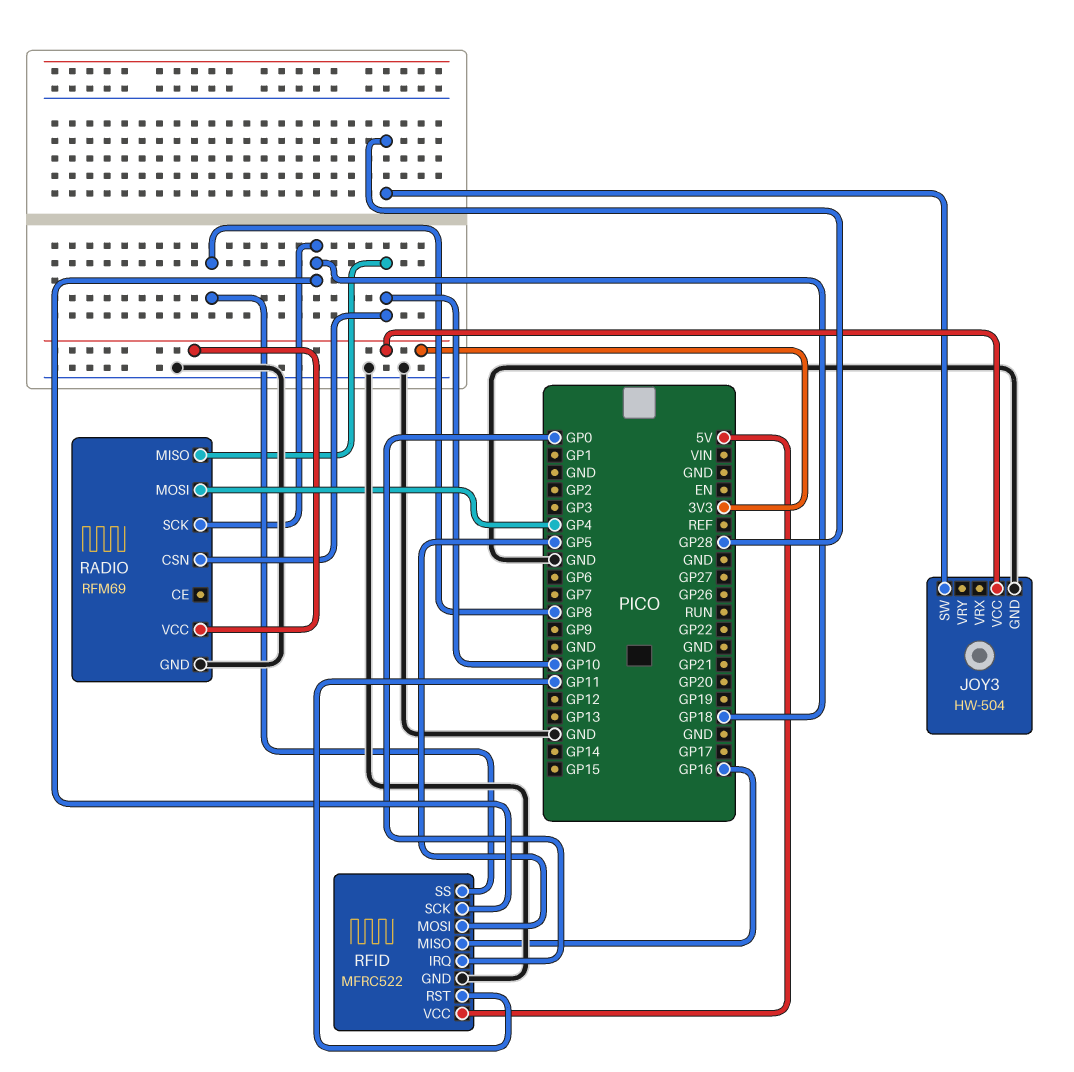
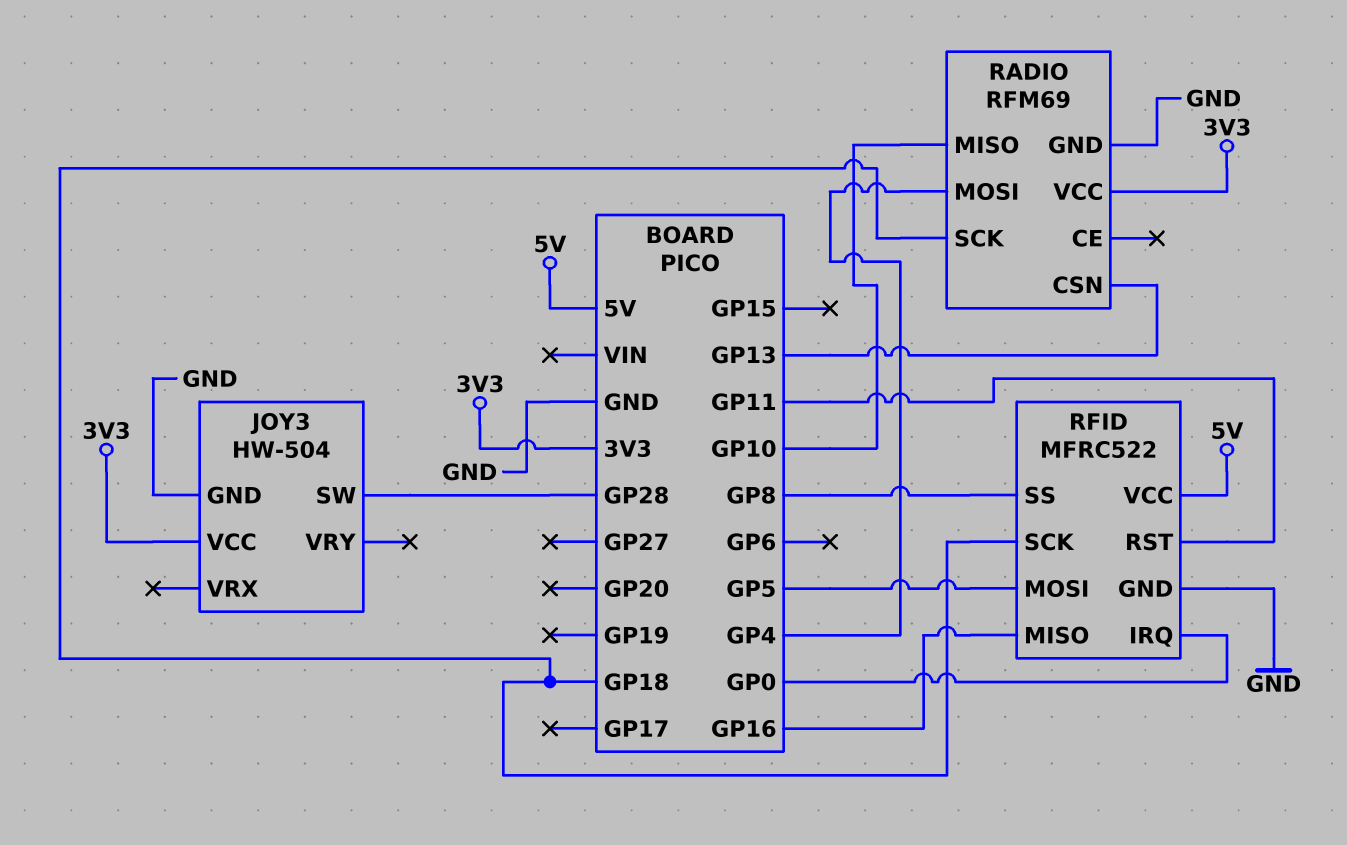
RADIO pin CSN: GP10 -> GP13

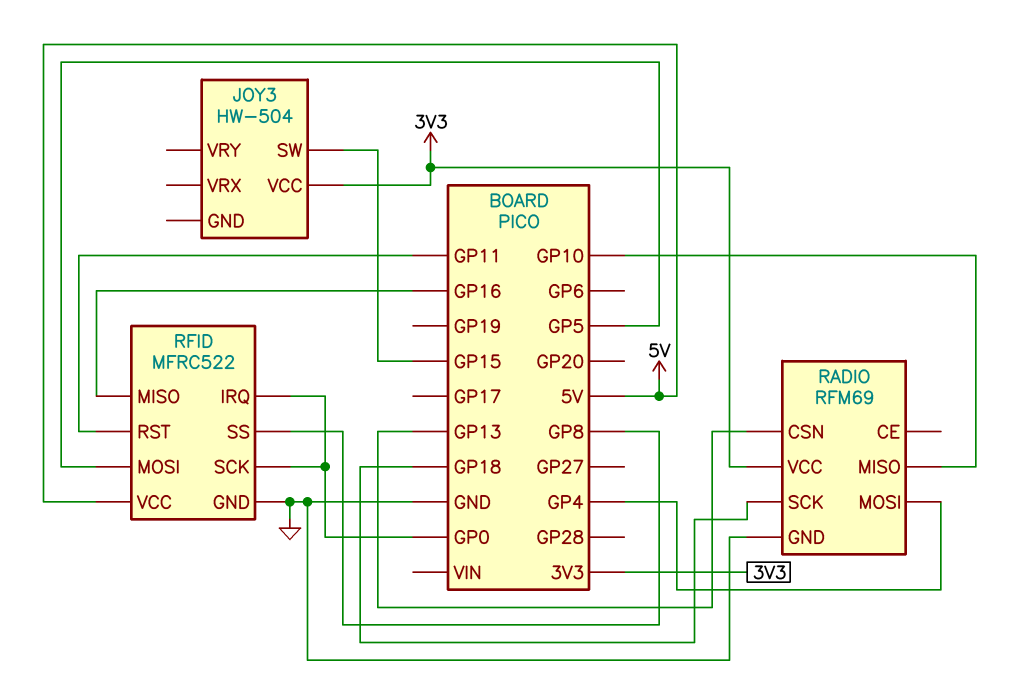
JOY3 pin GND: GND -> none
JOY3 pin SW: GP28 -> GP15
RFID pin SCK: GP18 -> GP0

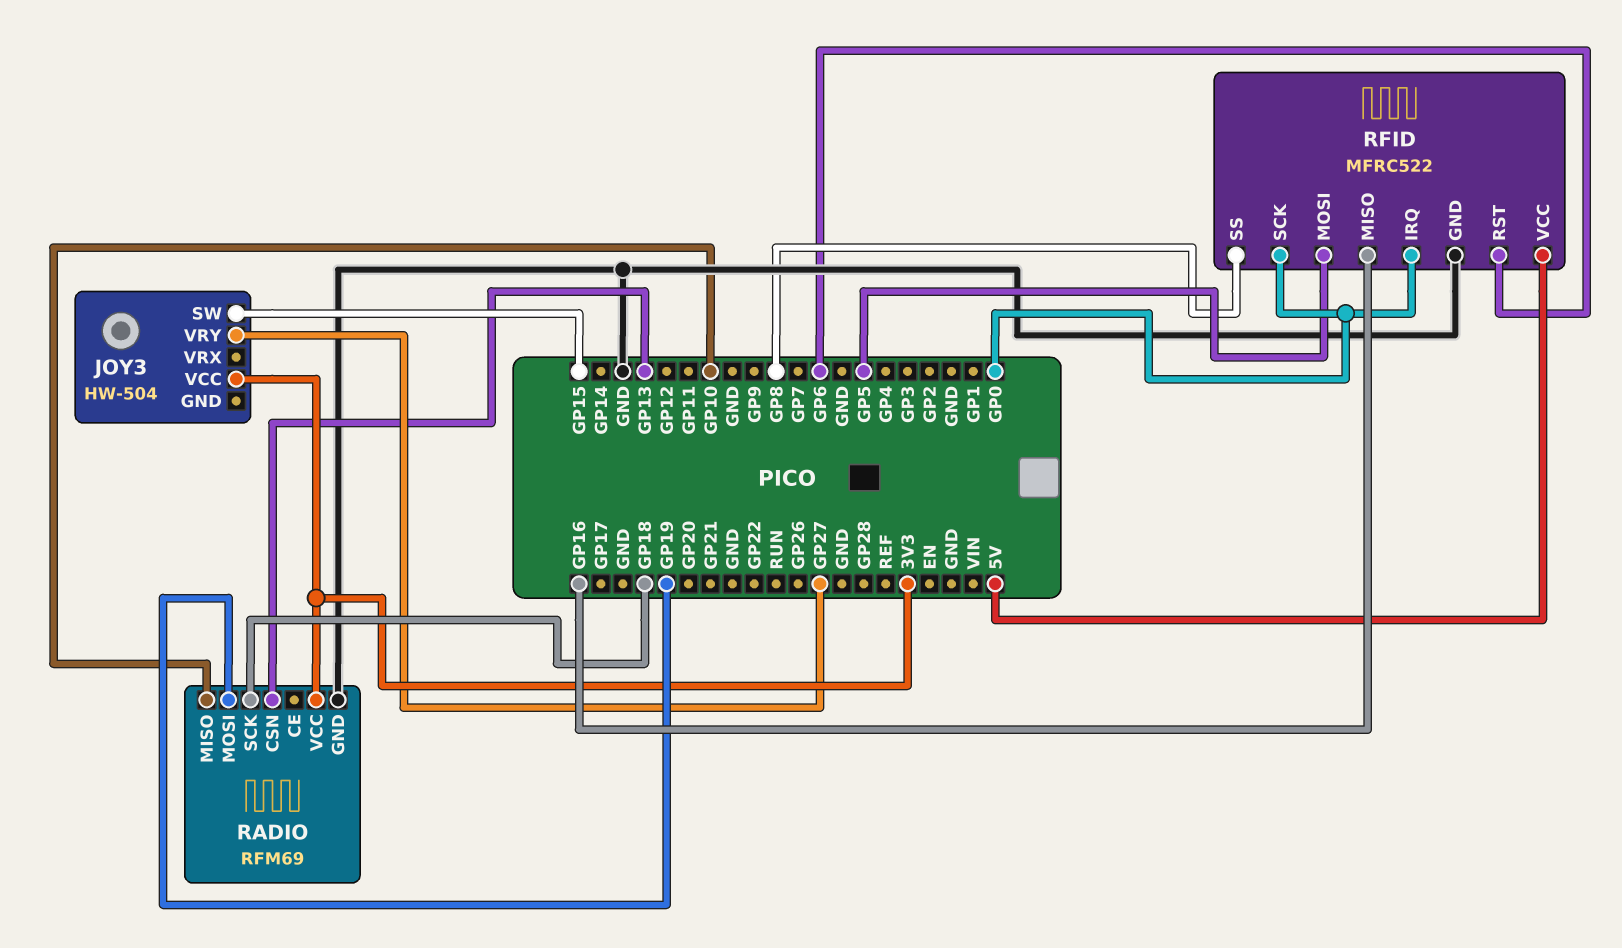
JOY3 pin VRY: none -> GP27
RADIO pin MOSI: GP4 -> GP19
RFID pin RST: GP11 -> GP6

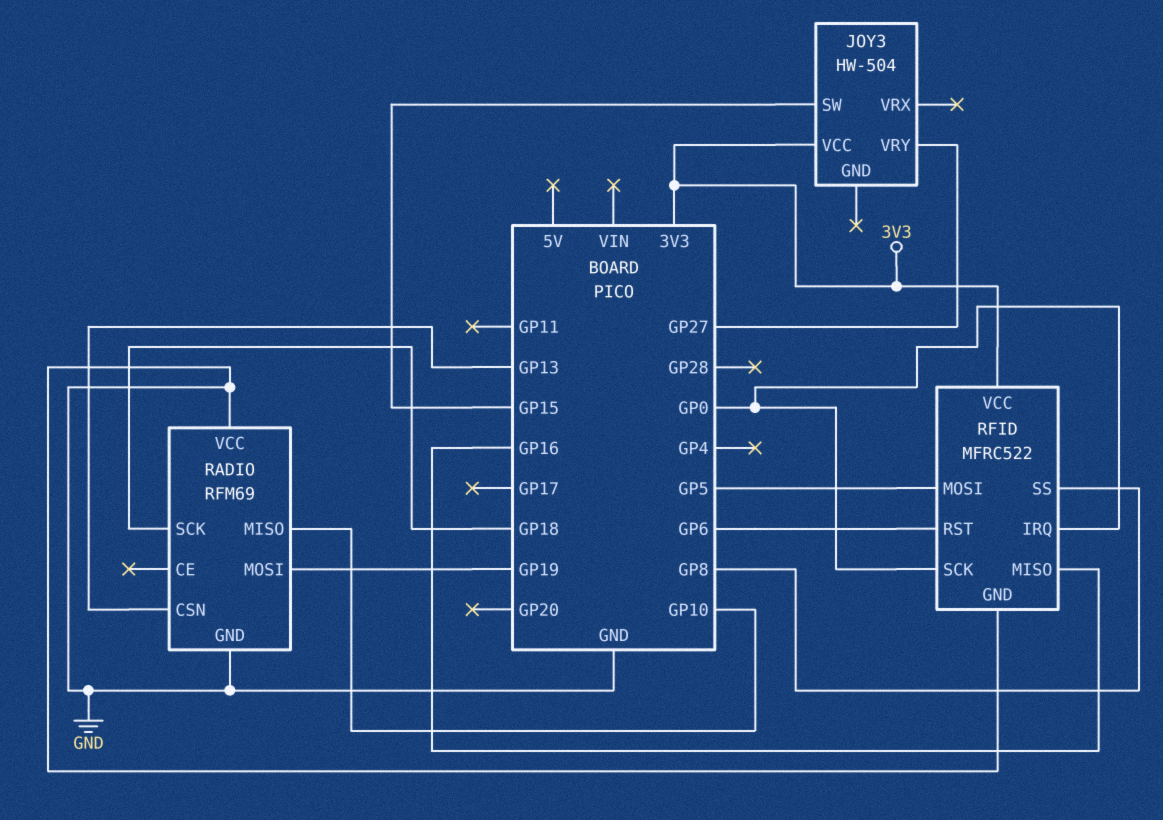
RADIO pin VCC: 3V3 -> GND
RFID pin VCC: 5V -> 3V3

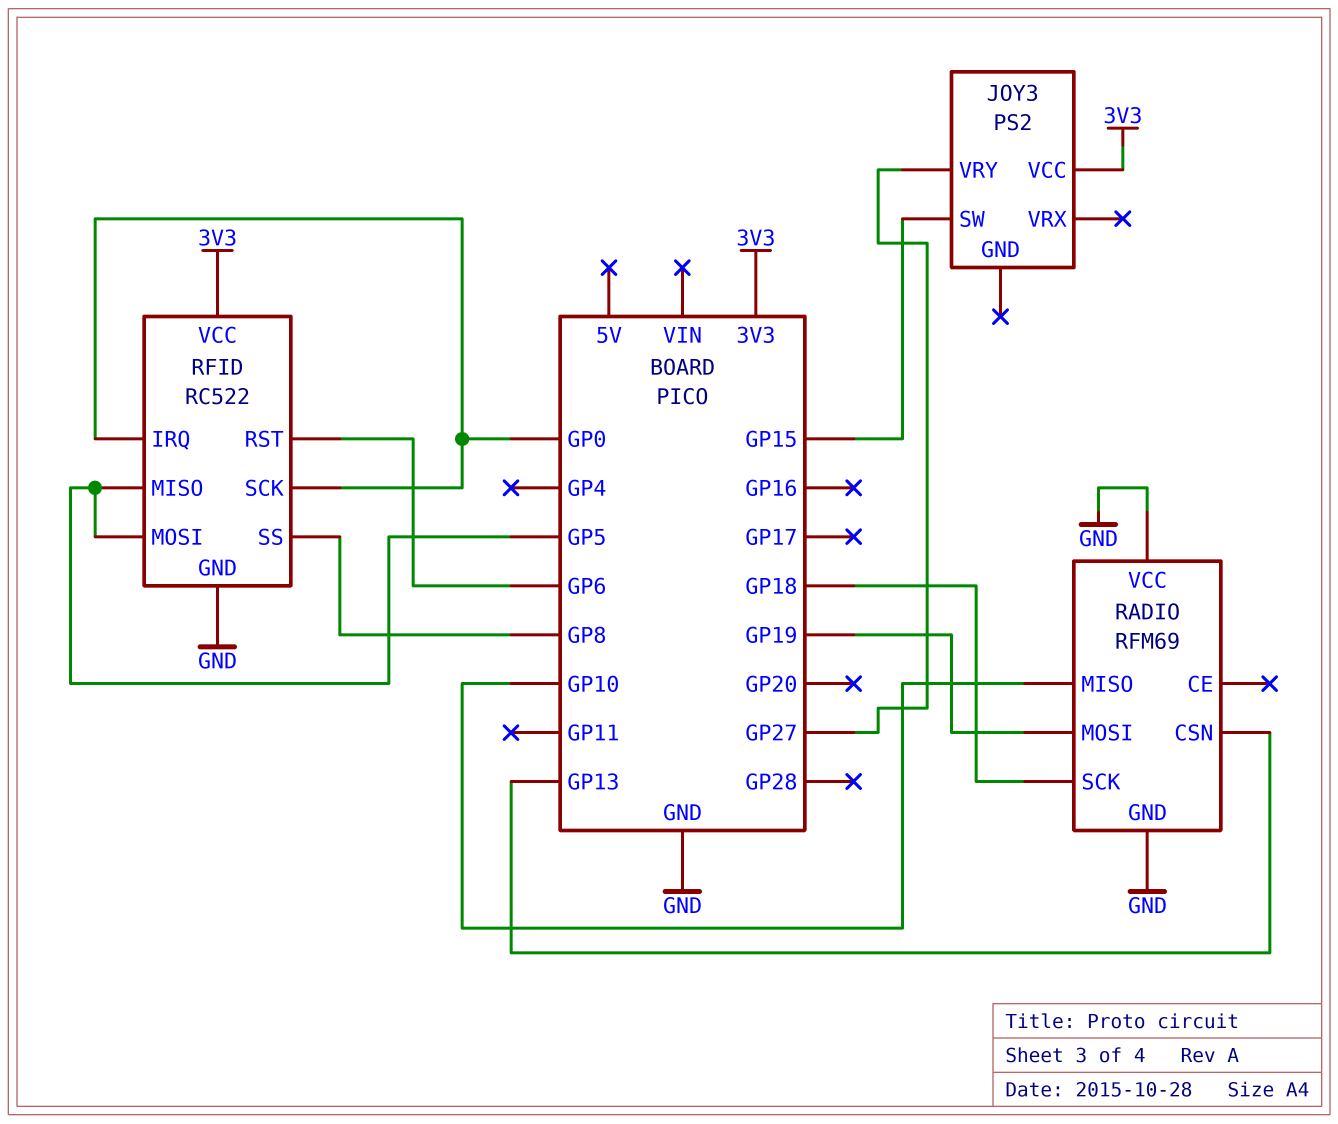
JOY3: HW-504 -> PS2
RFID: MFRC522 -> RC522
RFID pin MISO: GP16 -> GP5

